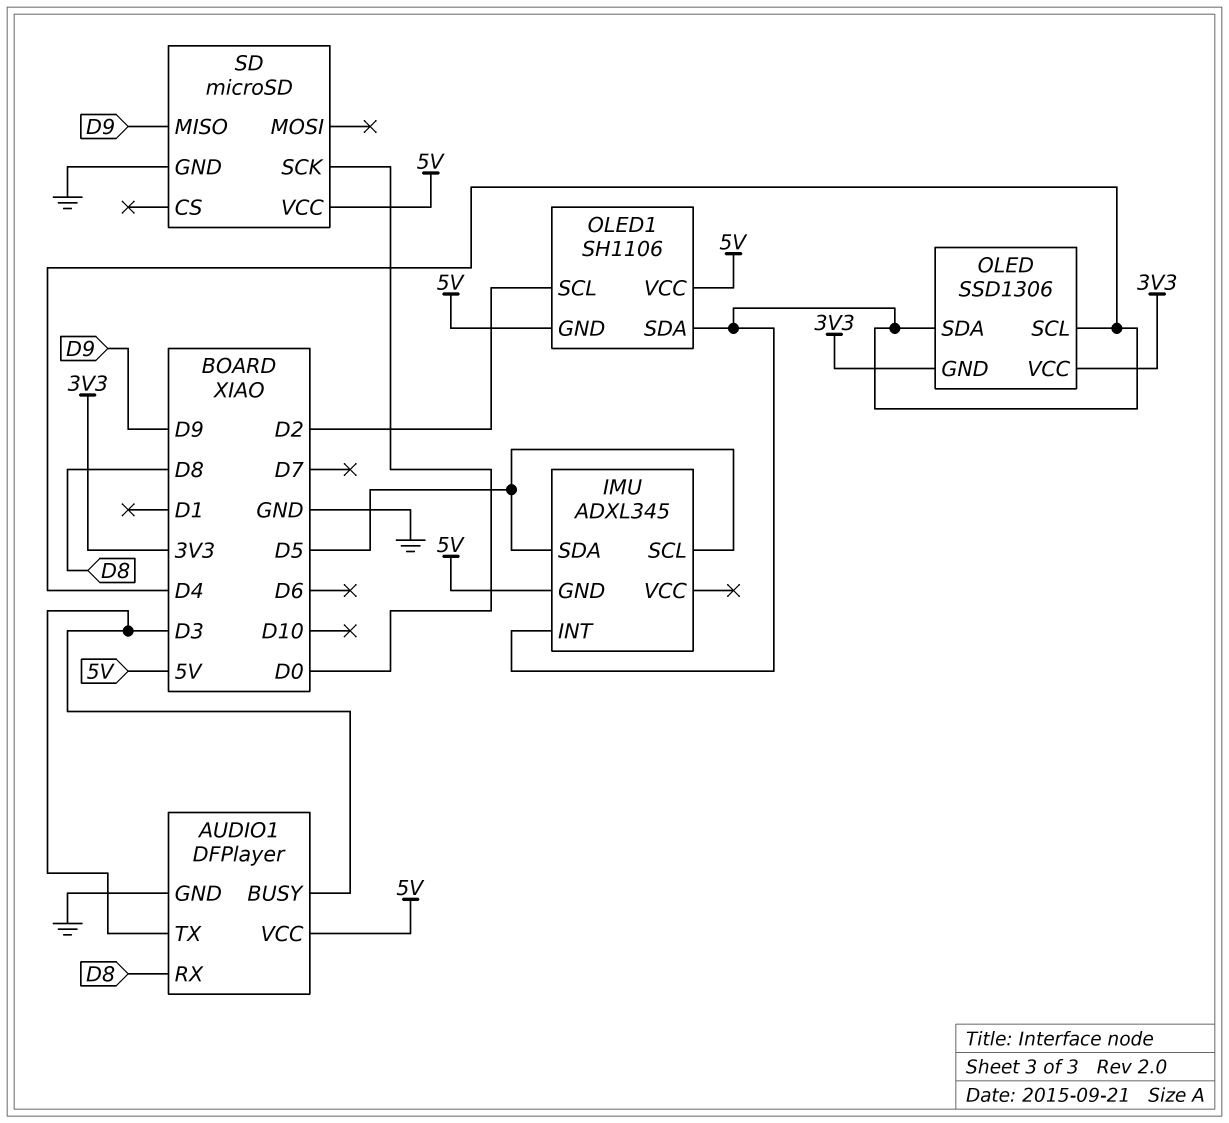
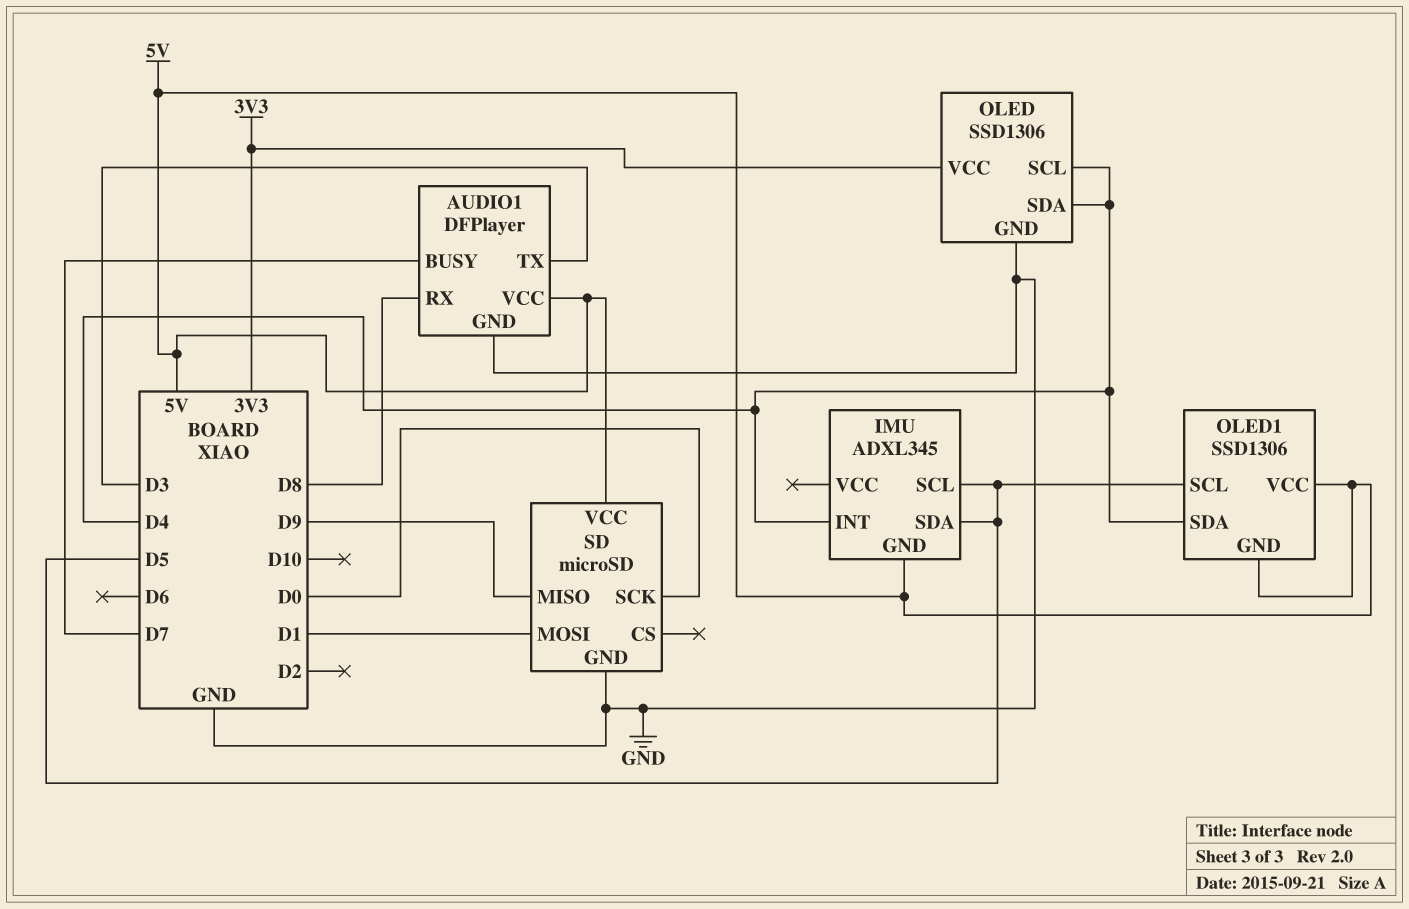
AUDIO1 pin BUSY: D3 -> D7
OLED pin GND: 3V3 -> GND
OLED1: SH1106 -> SSD1306
OLED1 pin SCL: D2 -> D5
SD pin MOSI: none -> D1

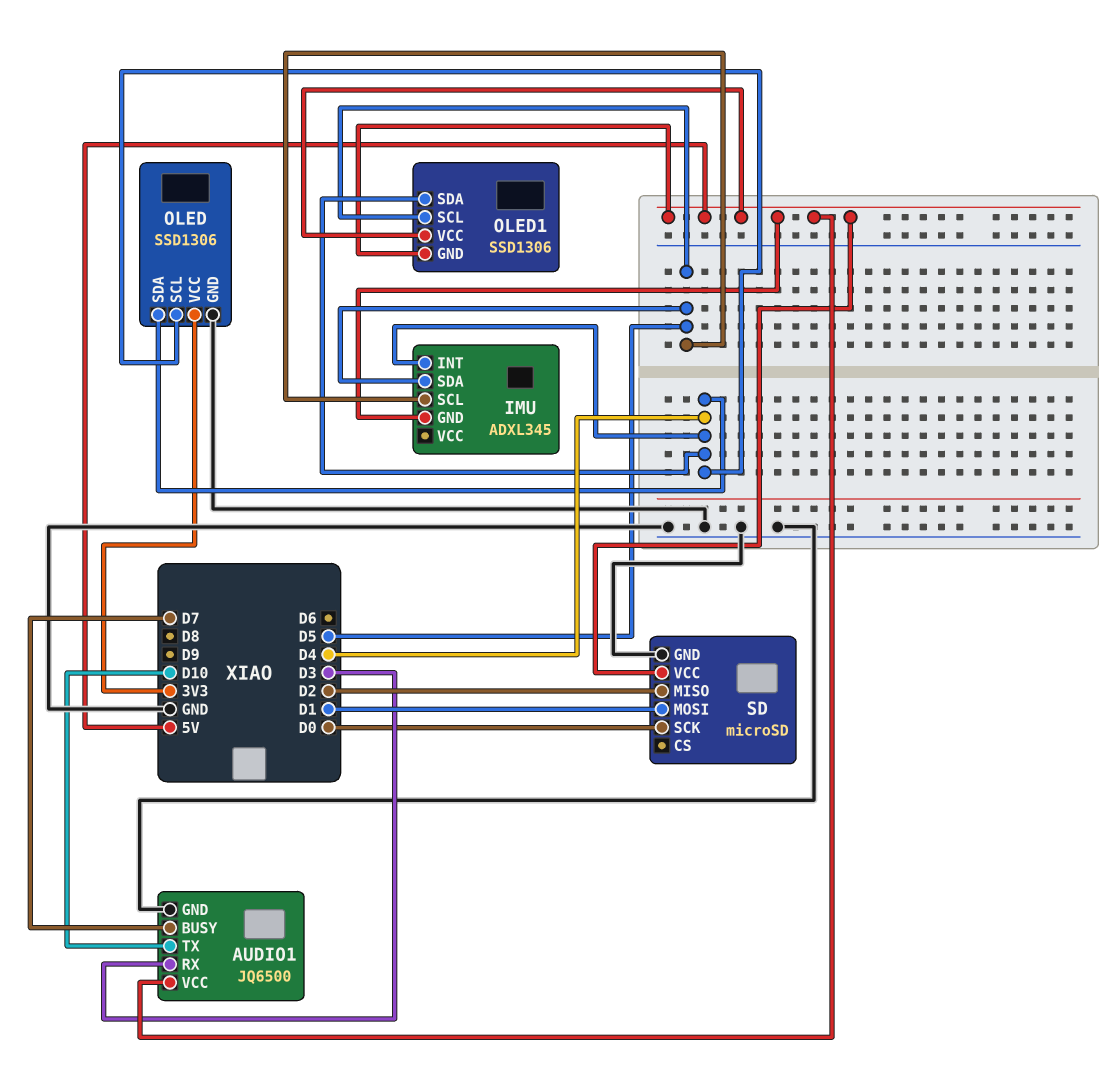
AUDIO1: DFPlayer -> JQ6500
AUDIO1 pin RX: D8 -> D3
AUDIO1 pin TX: D3 -> D10
SD pin MISO: D9 -> D2

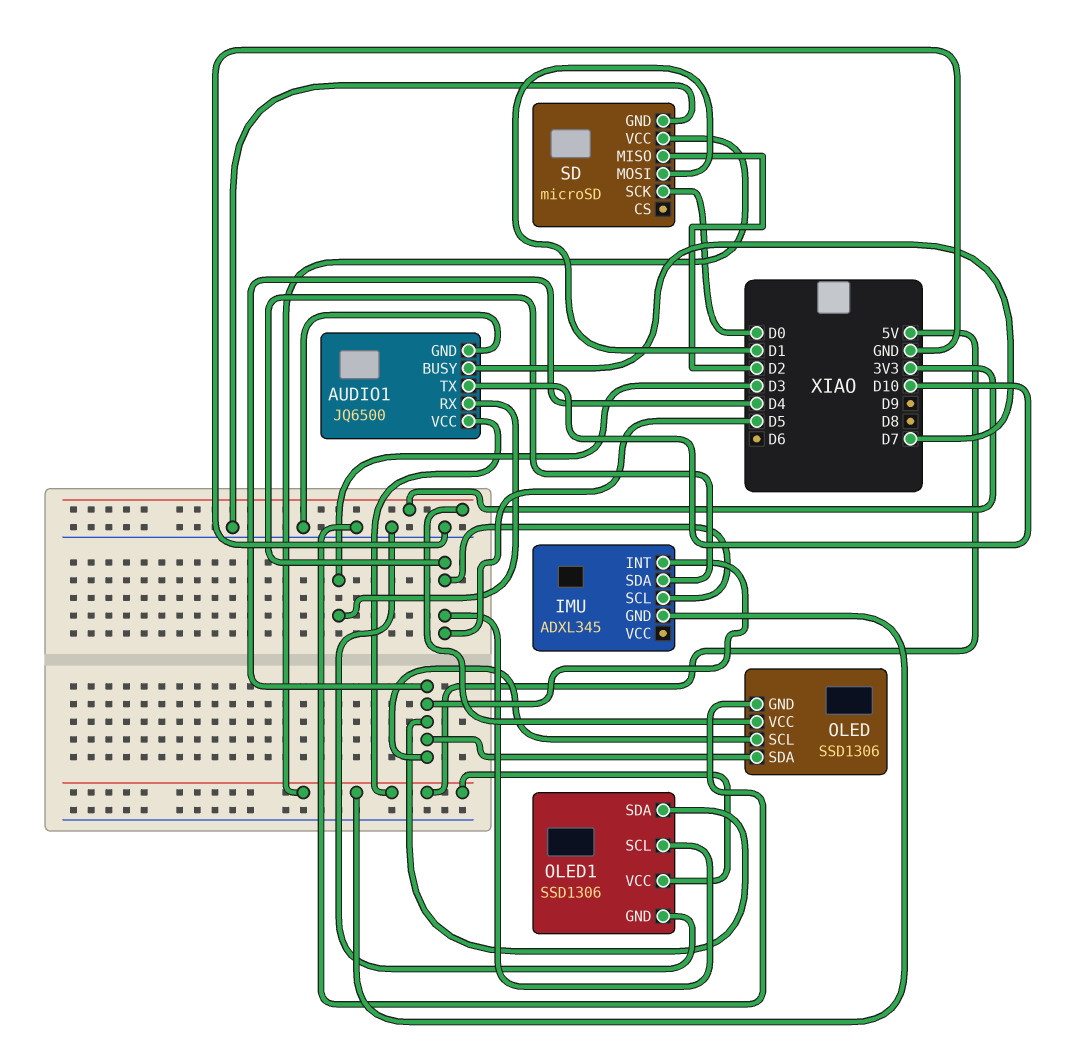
OLED1 pin GND: 5V -> GND

